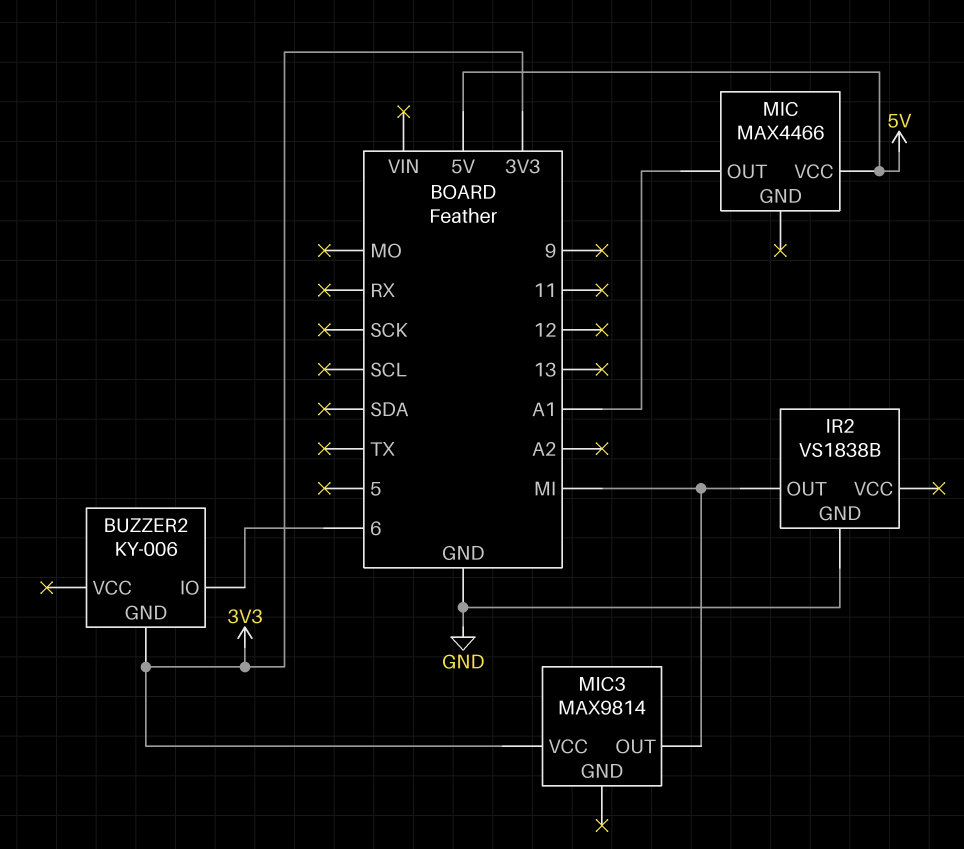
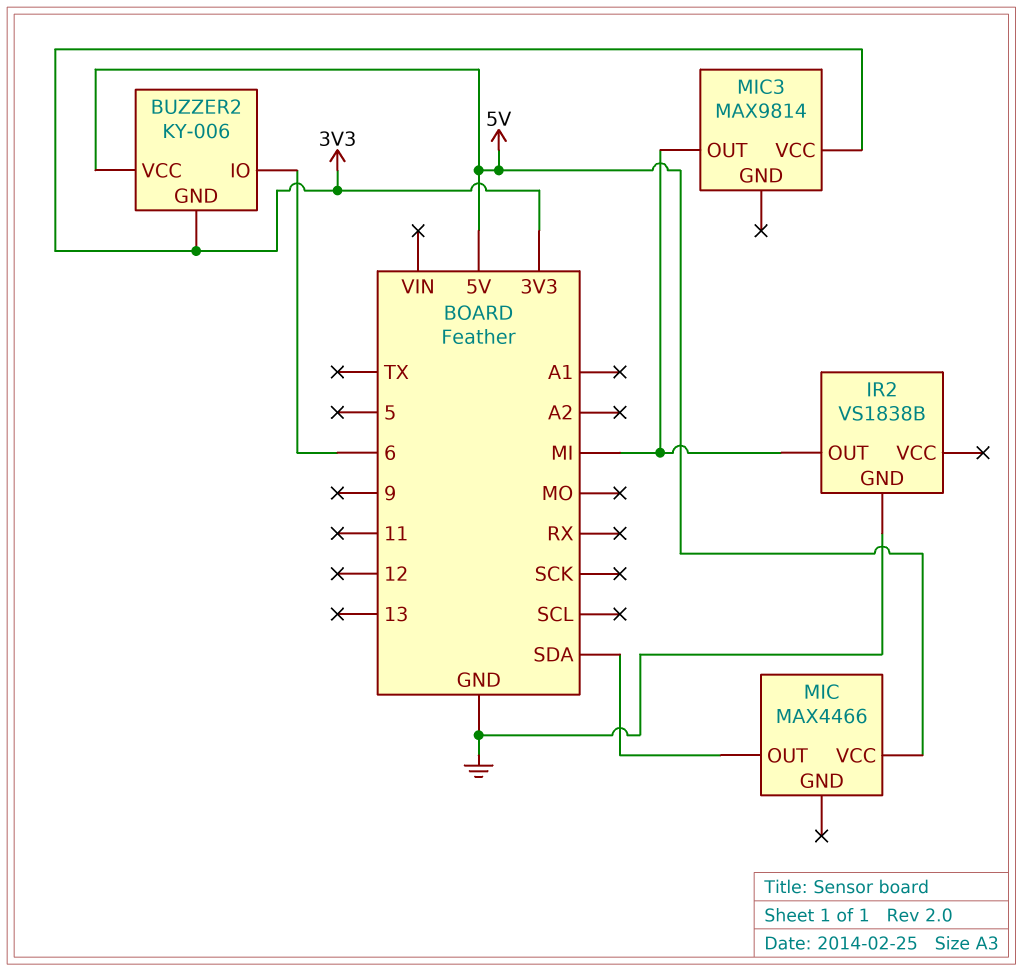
BUZZER2 pin VCC: none -> 5V
MIC pin OUT: A1 -> SDA

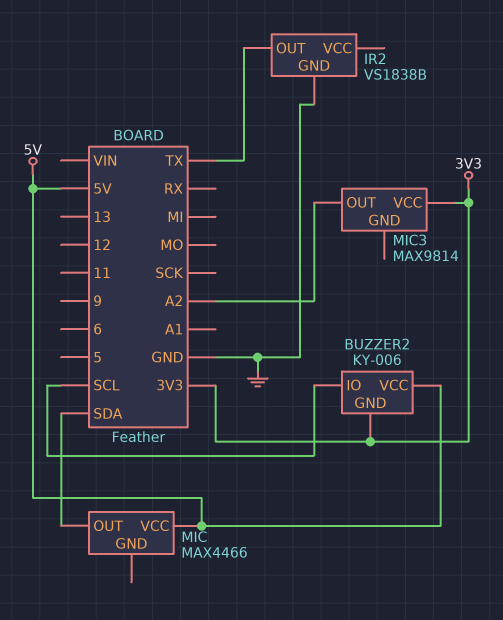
BUZZER2 pin IO: 6 -> SCL
IR2 pin OUT: MI -> TX
MIC3 pin OUT: MI -> A2

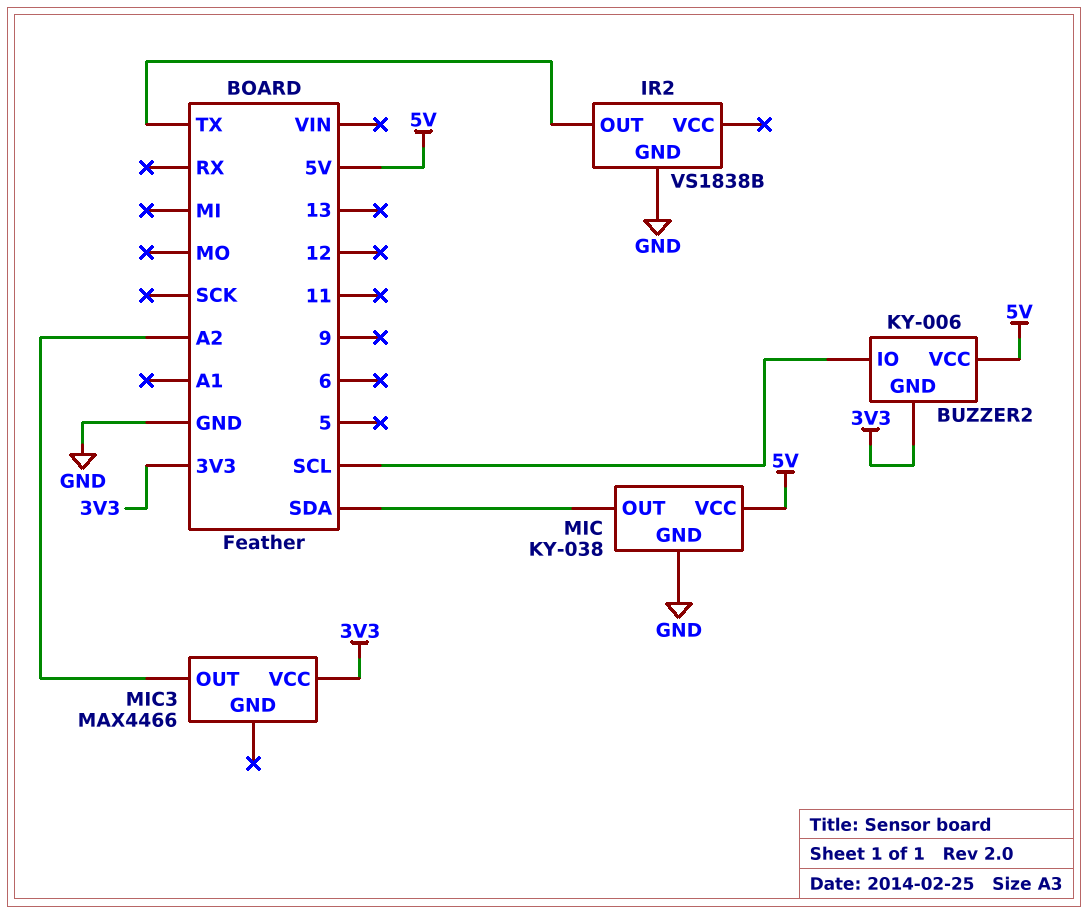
MIC: MAX4466 -> KY-038
MIC pin GND: none -> GND
MIC3: MAX9814 -> MAX4466

